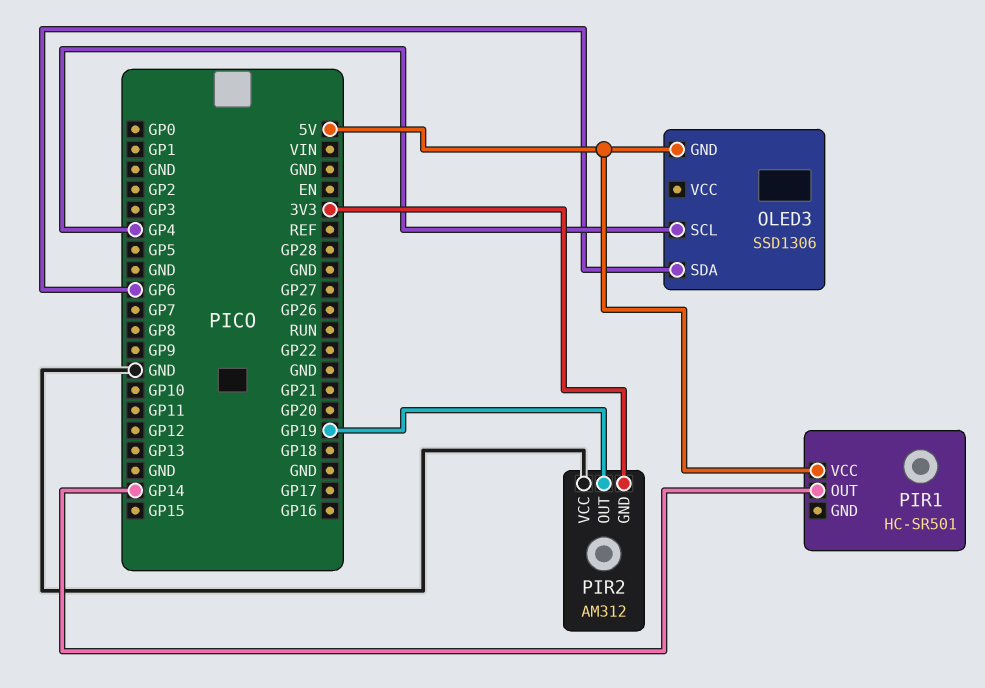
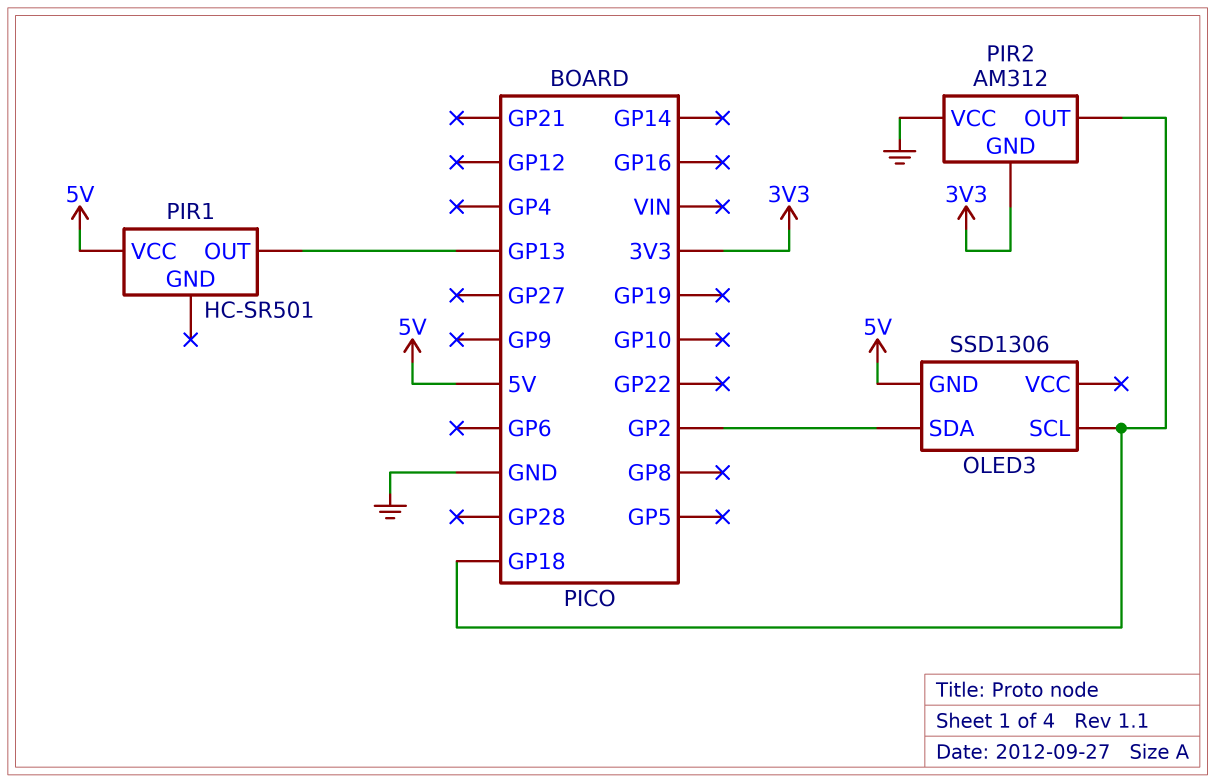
OLED3 pin SCL: GP4 -> GP18
OLED3 pin SDA: GP6 -> GP2
PIR1 pin OUT: GP14 -> GP13
PIR2 pin OUT: GP19 -> GP18

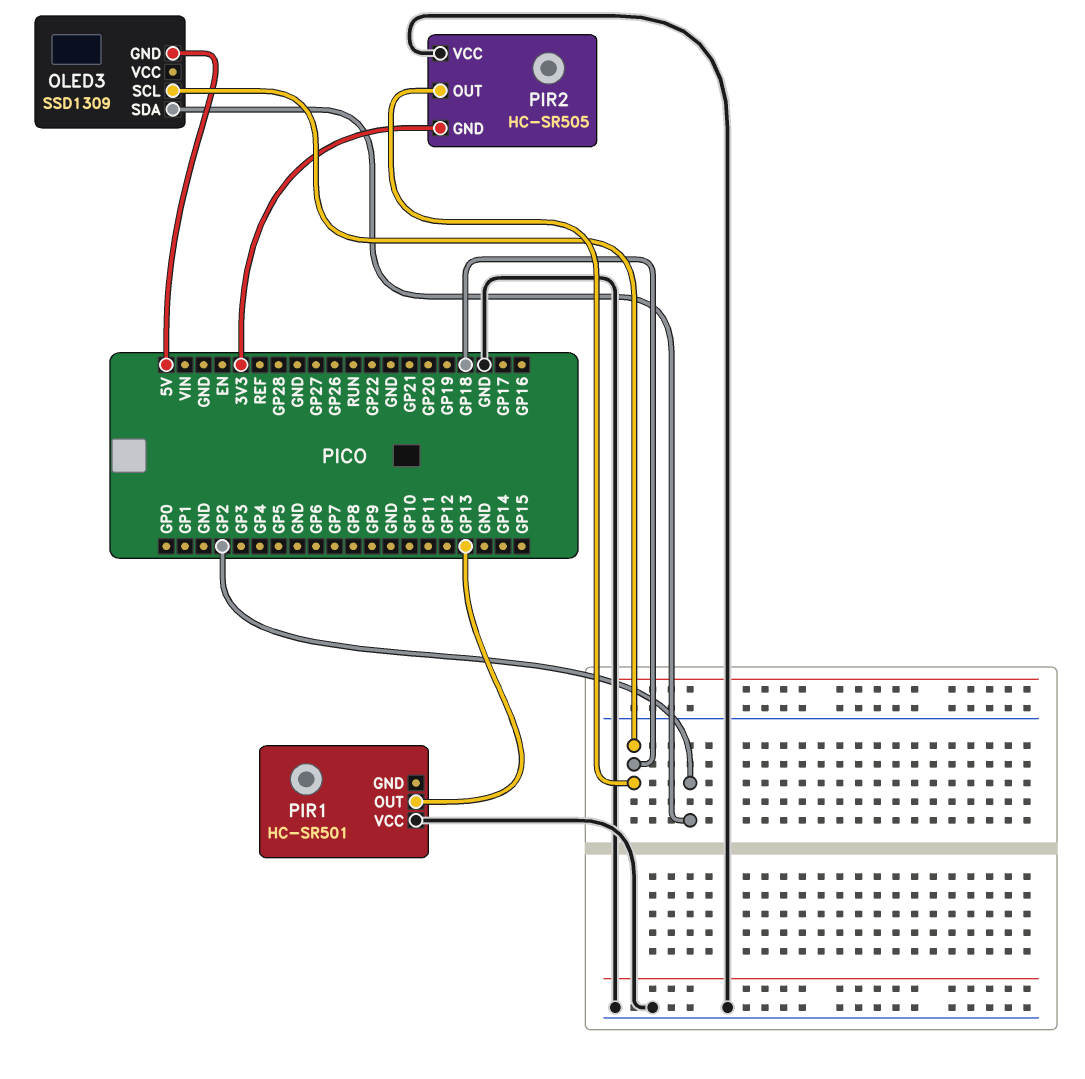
OLED3: SSD1306 -> SSD1309
PIR1 pin VCC: 5V -> GND
PIR2: AM312 -> HC-SR505

